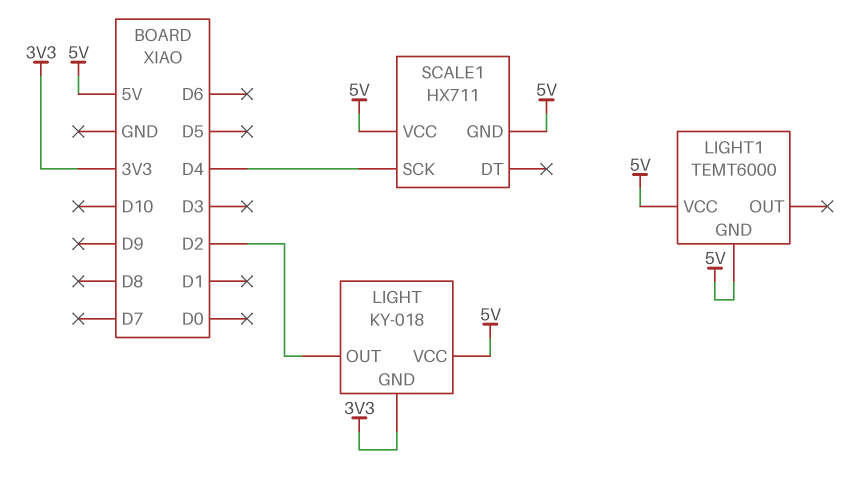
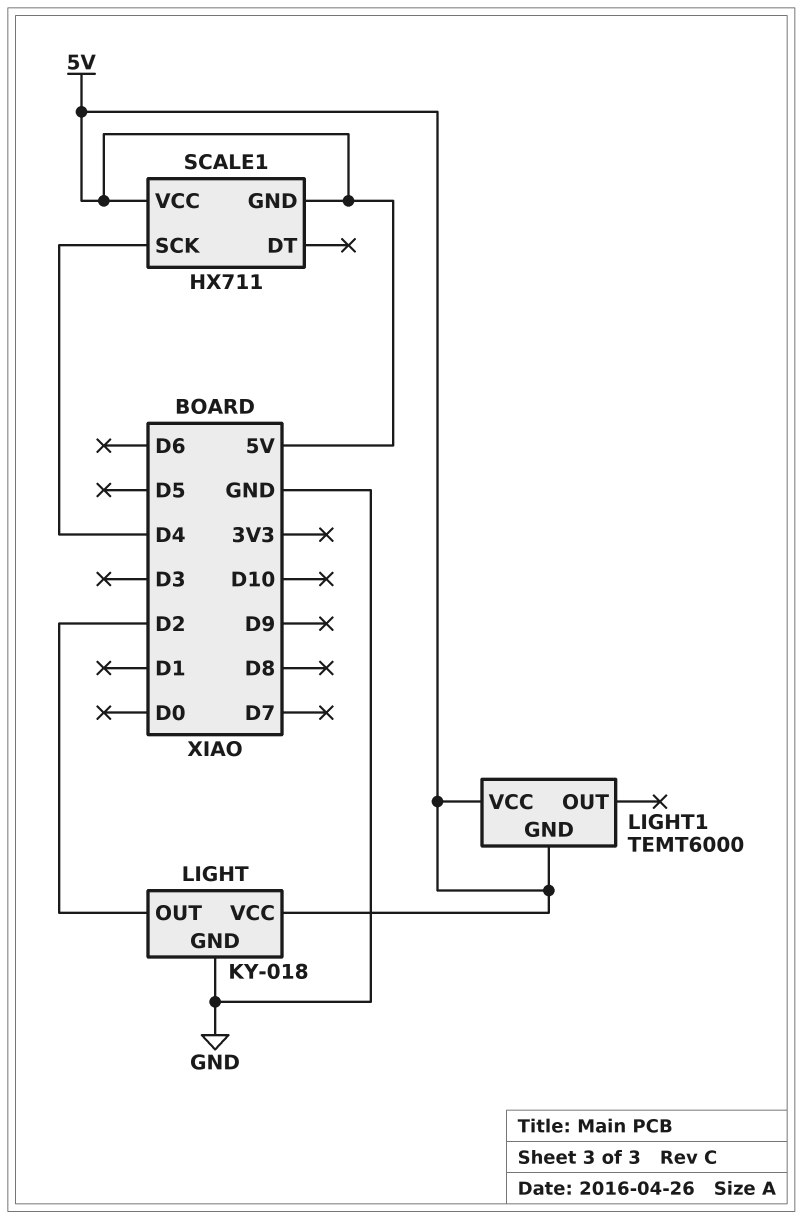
LIGHT pin GND: 3V3 -> GND

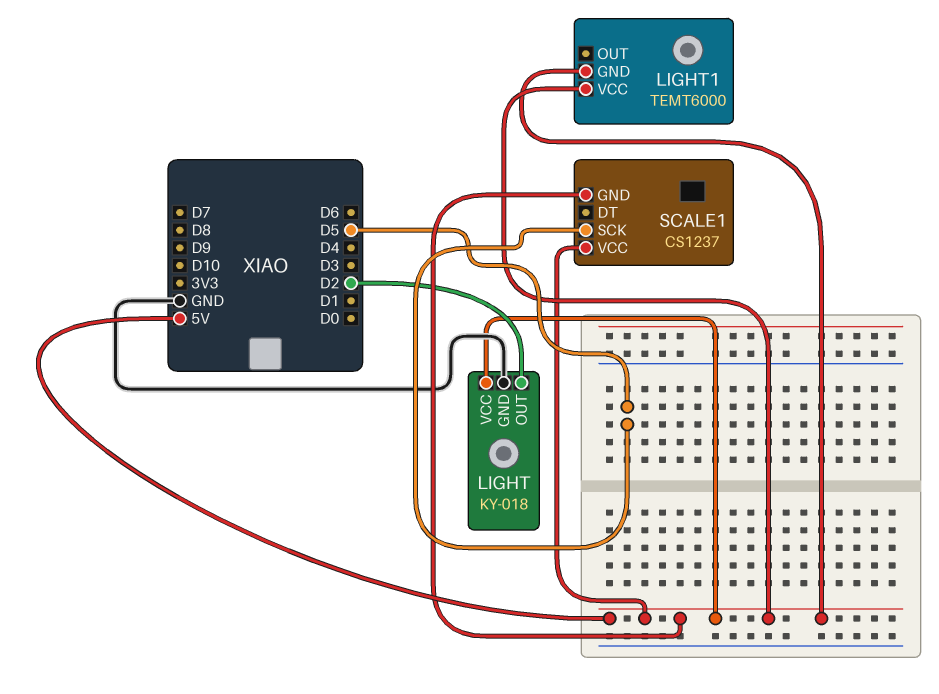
SCALE1: HX711 -> CS1237
SCALE1 pin SCK: D4 -> D5

